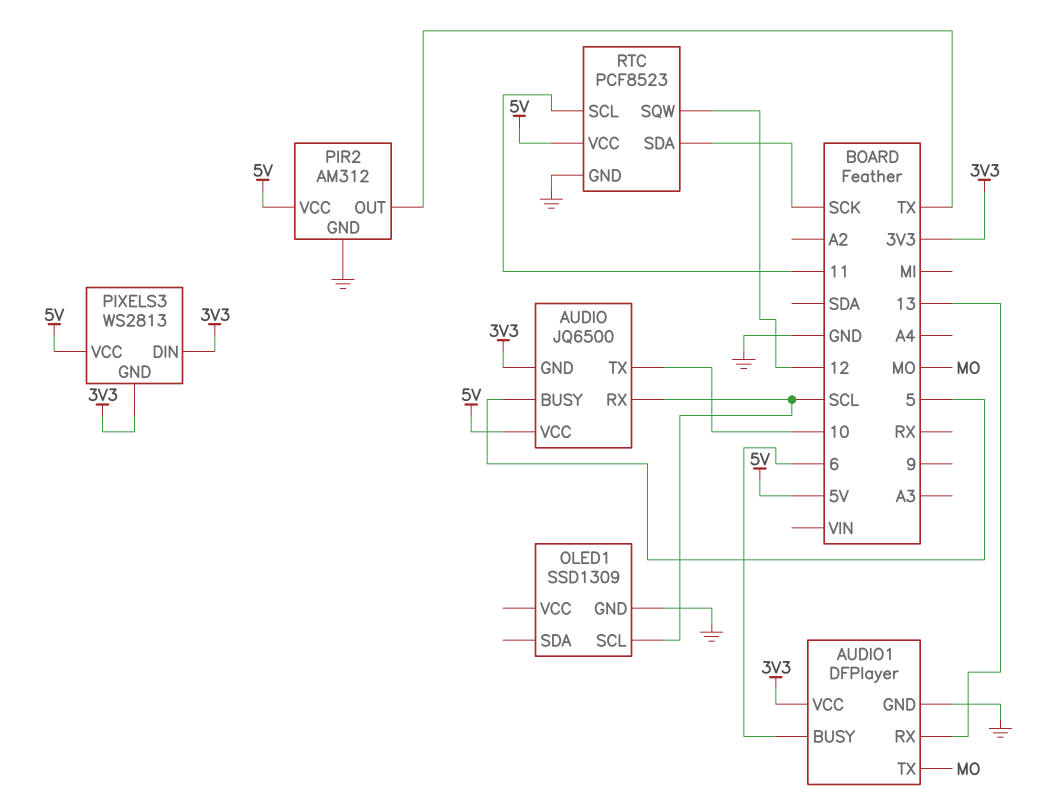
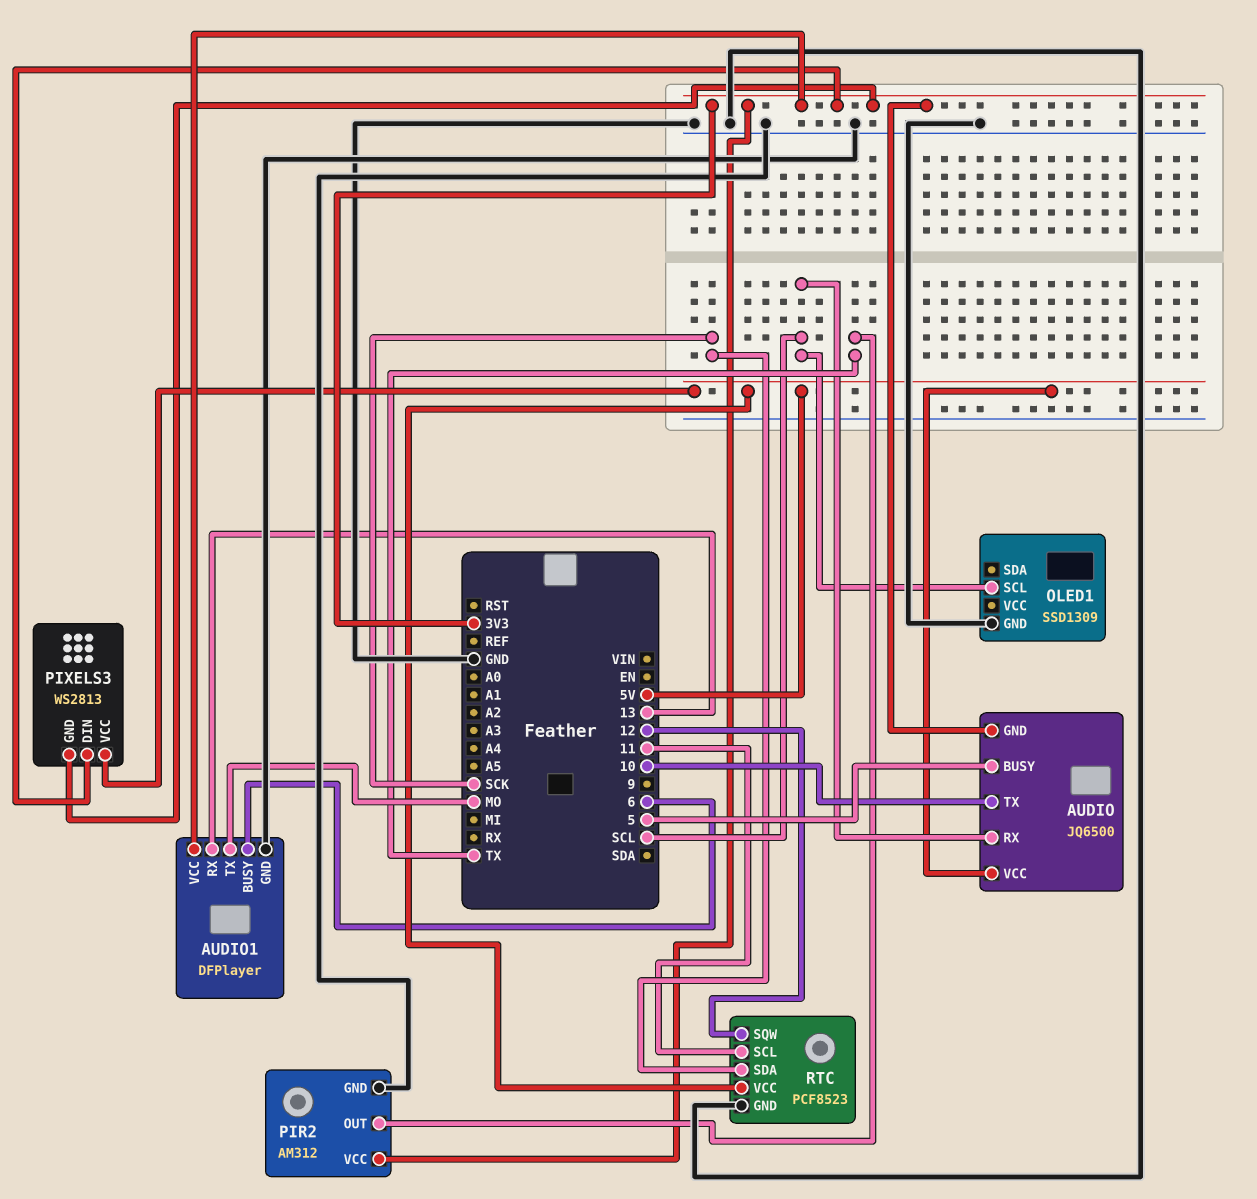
PIR2 pin VCC: 5V -> 3V3

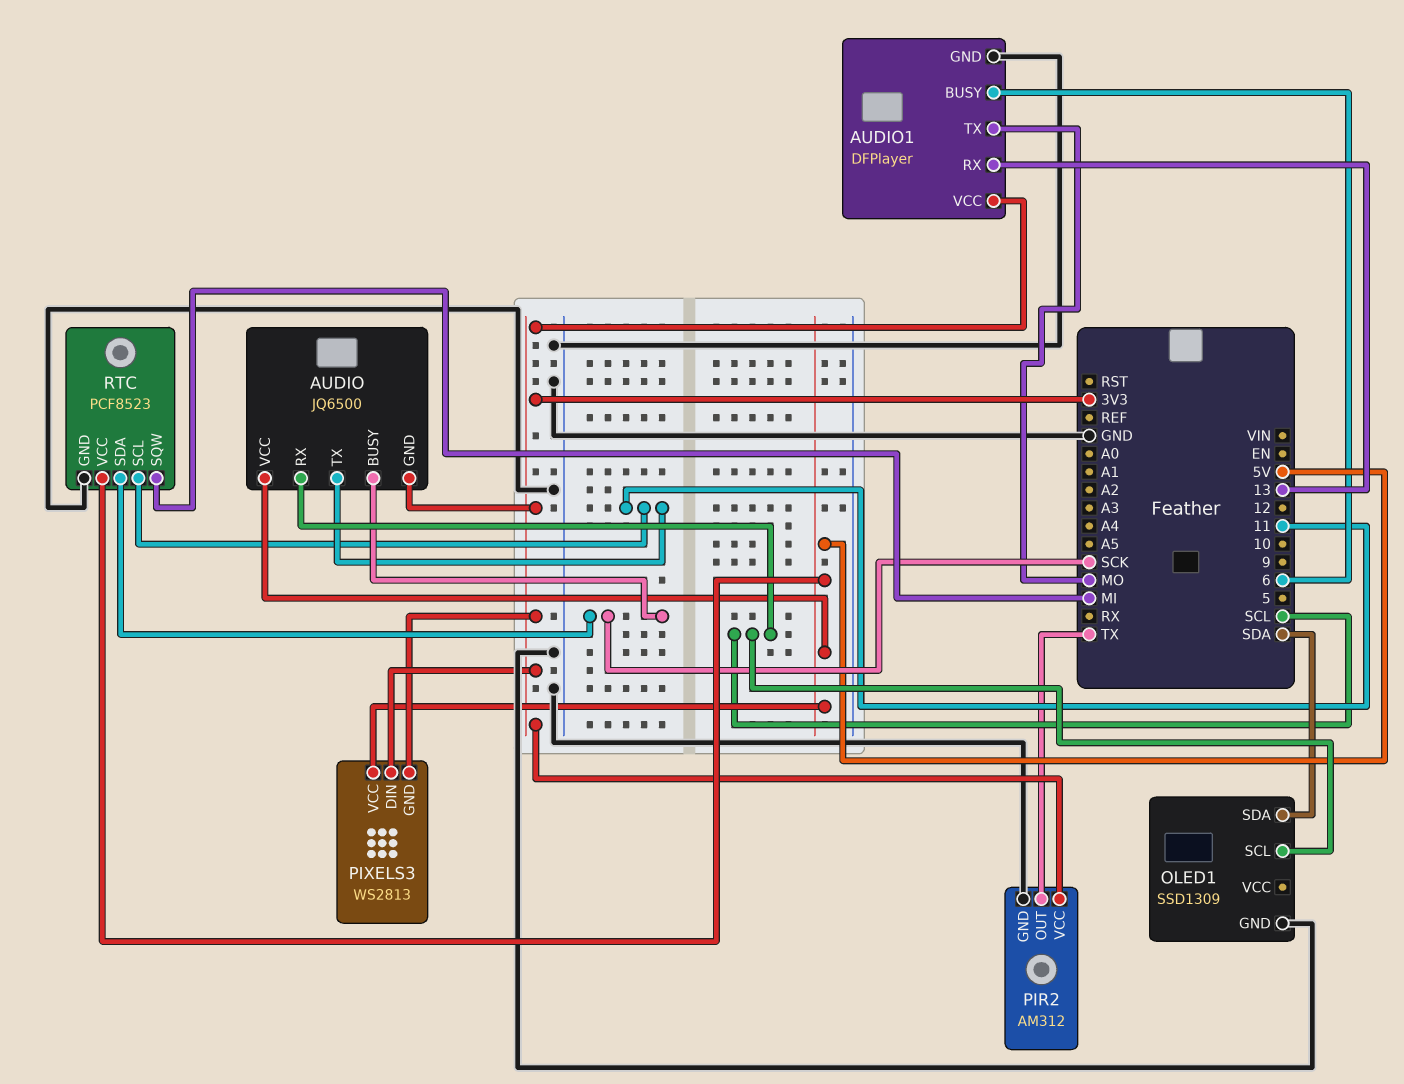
AUDIO pin BUSY: 5 -> SCK
AUDIO pin TX: 10 -> 11
OLED1 pin SDA: none -> SDA
RTC pin SQW: 12 -> MI

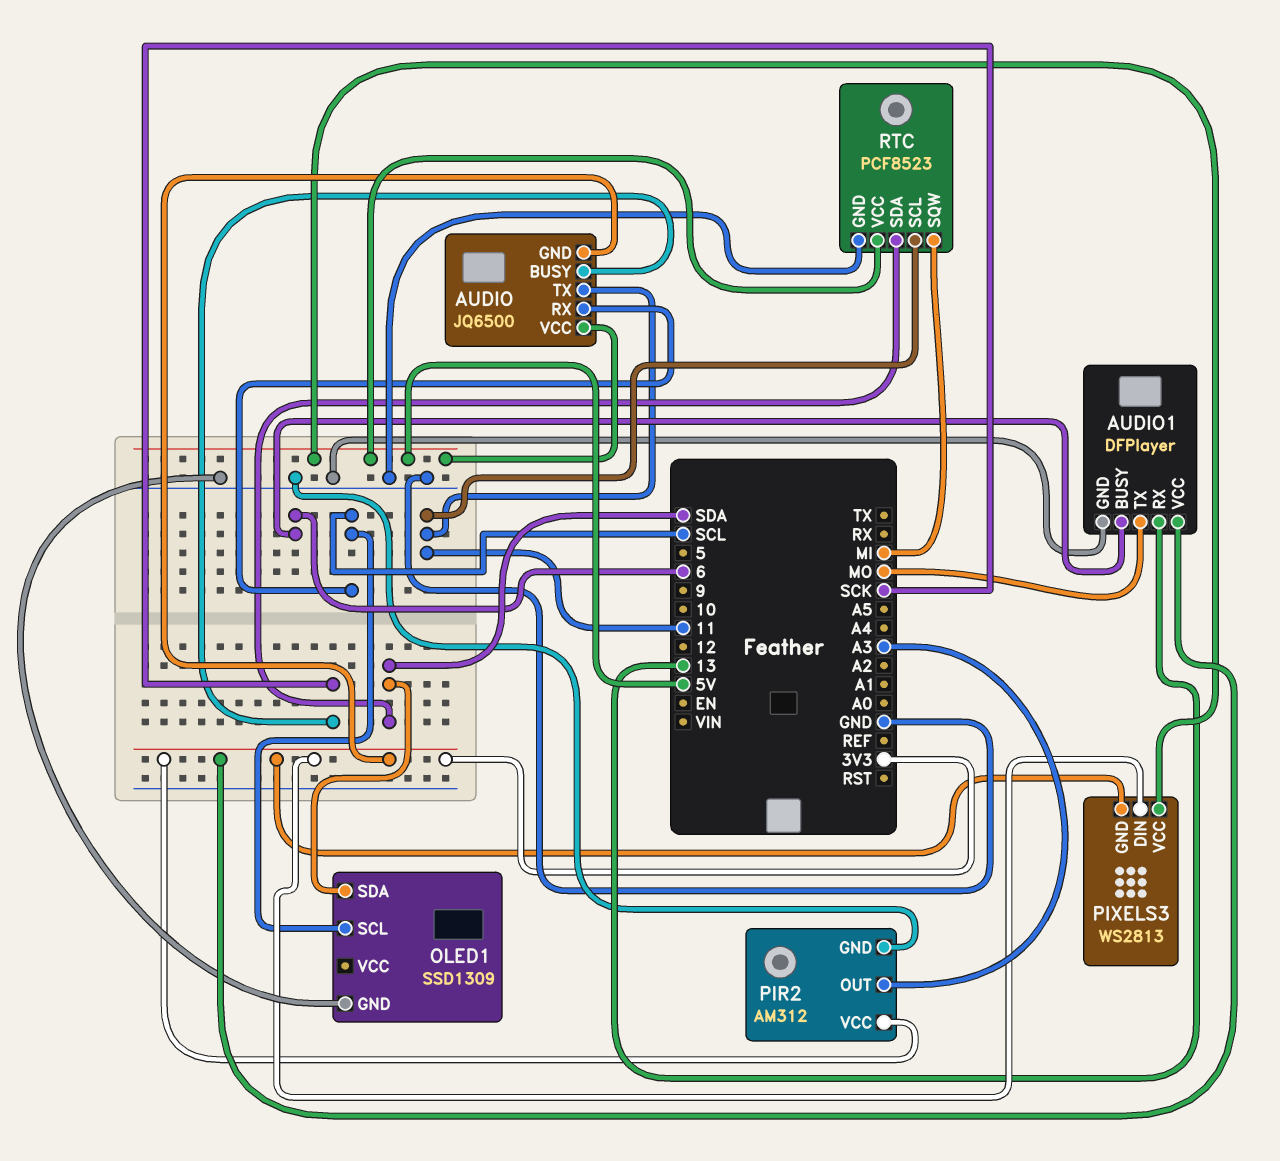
PIR2 pin OUT: TX -> A3
RTC pin SDA: SCK -> SDA

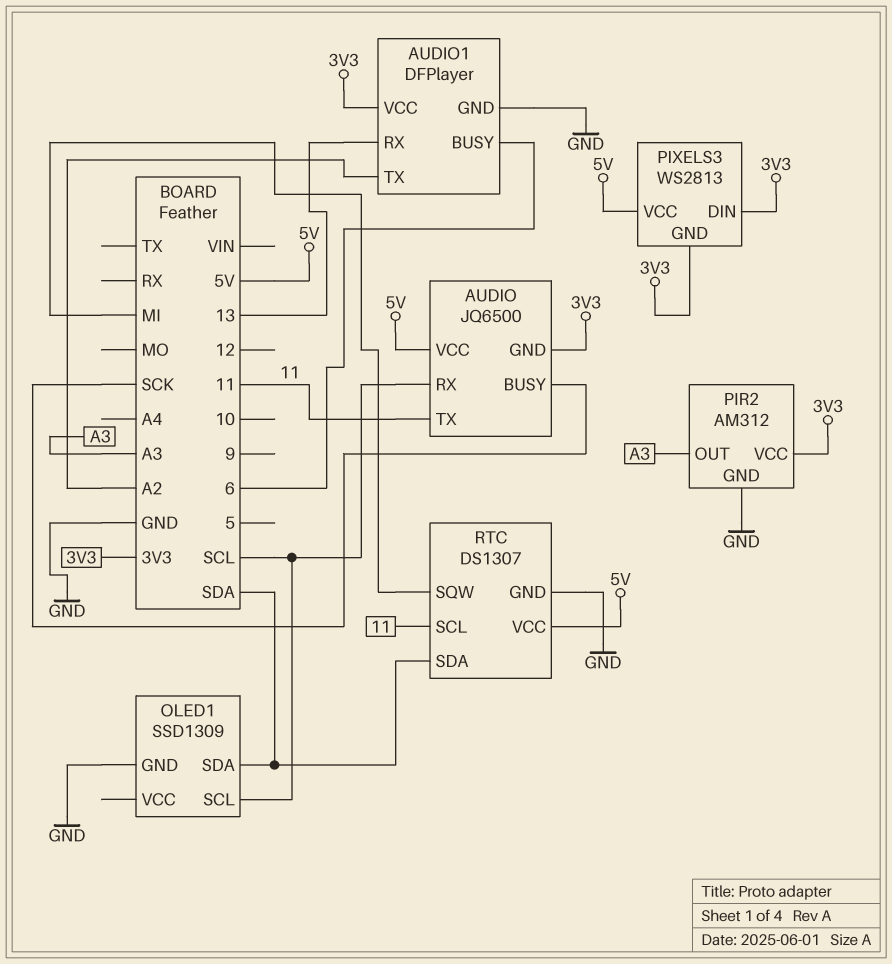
AUDIO1 pin TX: MO -> A2
RTC: PCF8523 -> DS1307

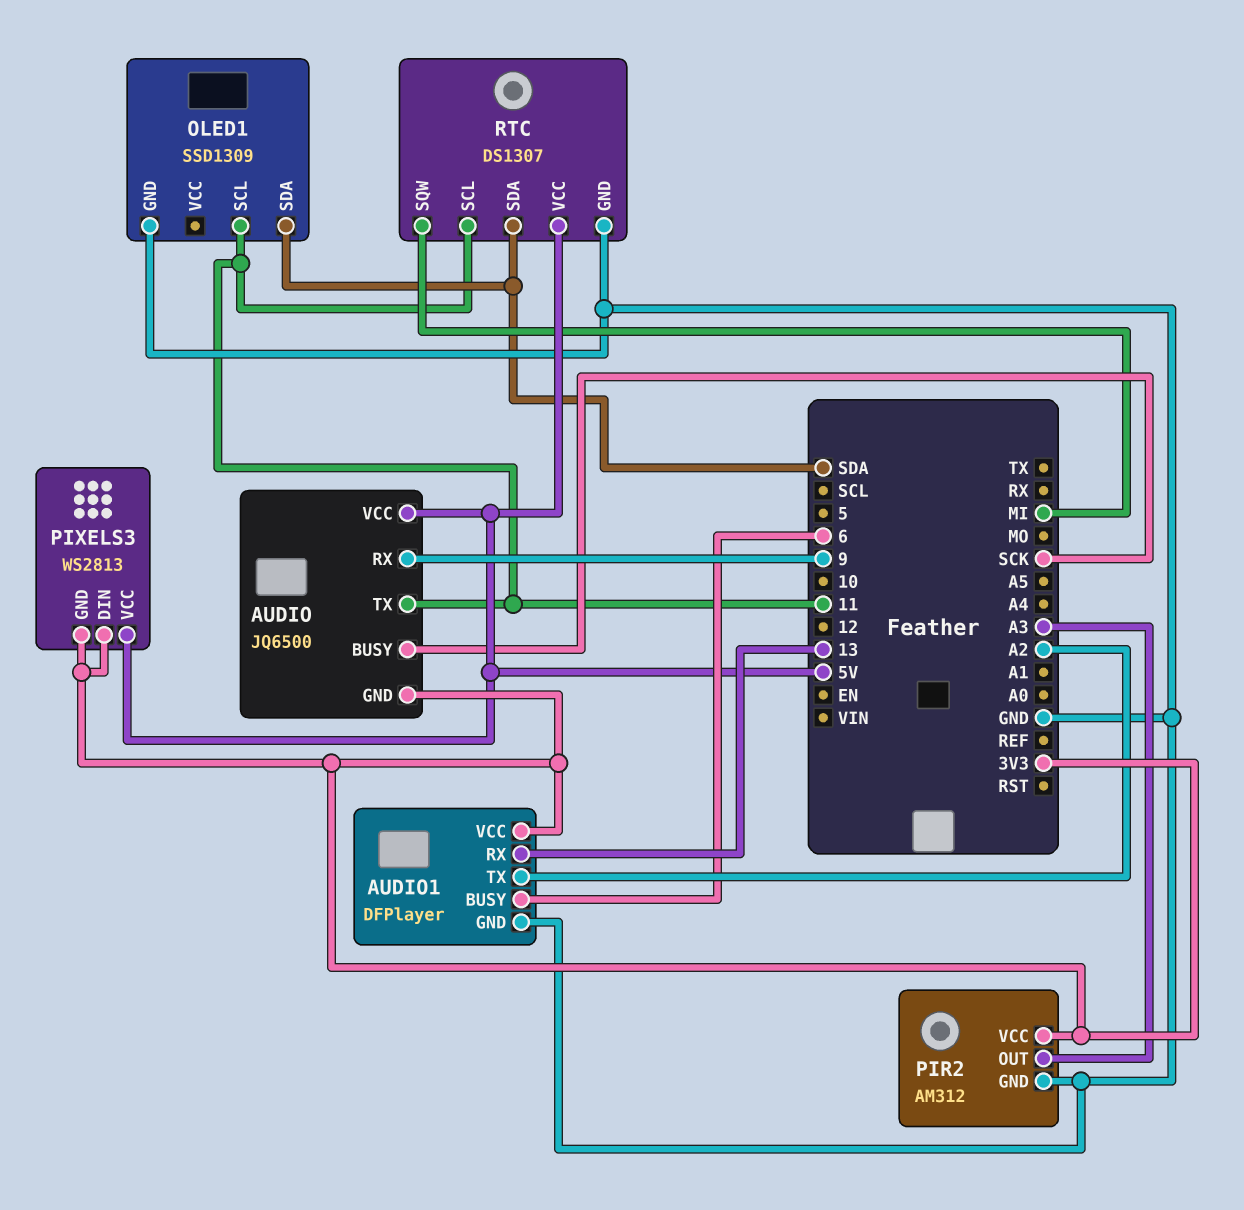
AUDIO pin RX: SCL -> 9
OLED1 pin SCL: SCL -> 11

